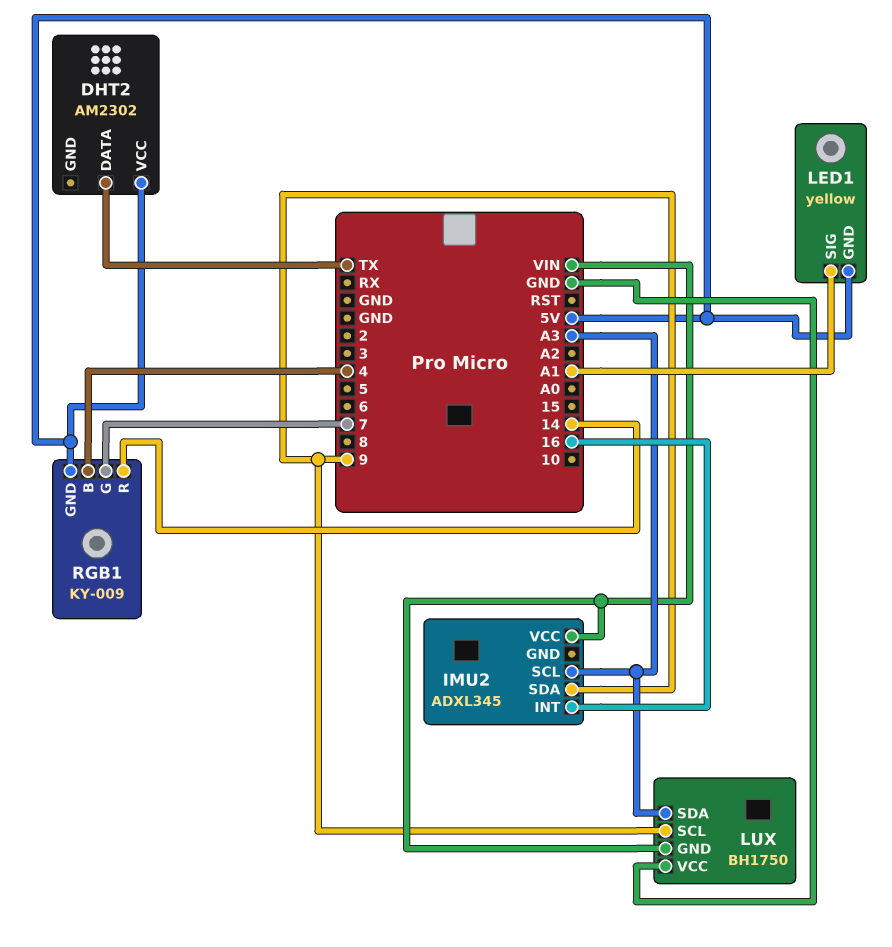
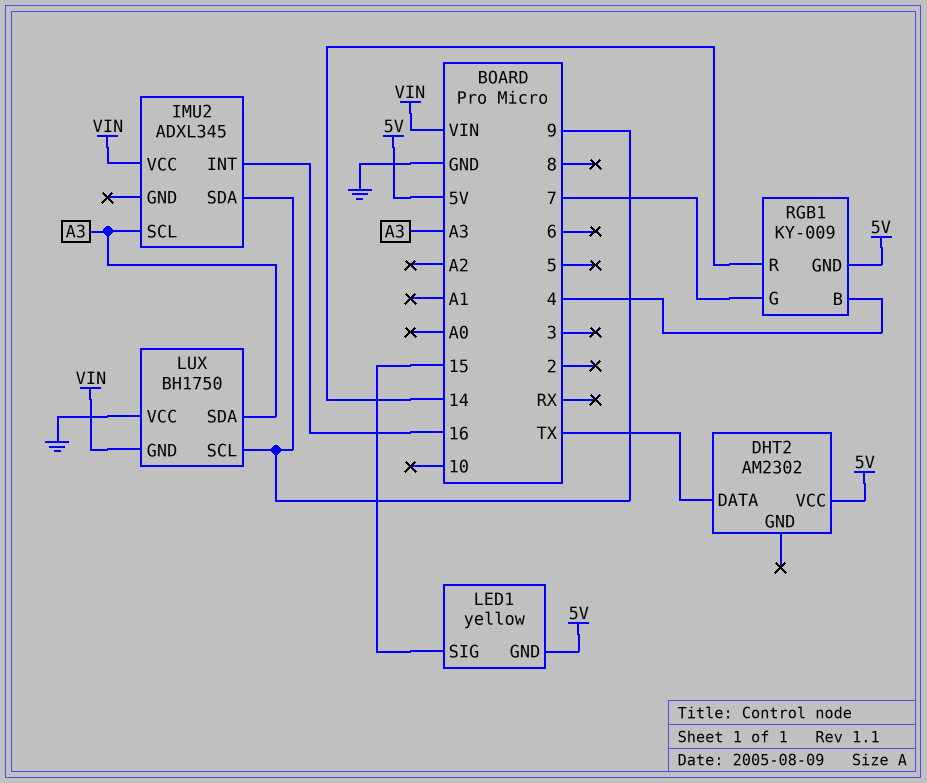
LED1 pin SIG: A1 -> 15

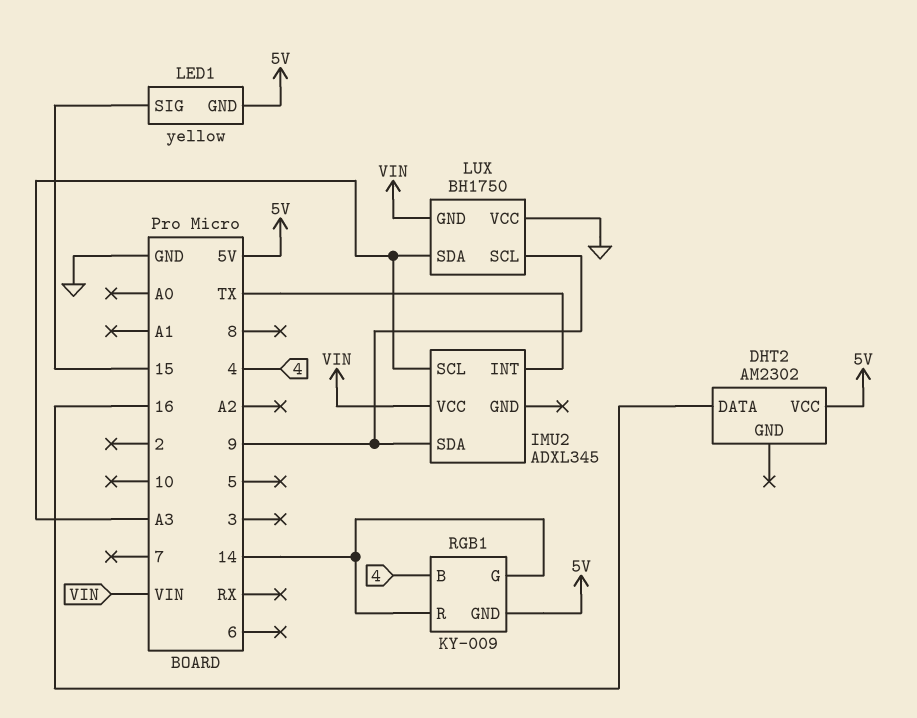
DHT2 pin DATA: TX -> 16
IMU2 pin INT: 16 -> TX
RGB1 pin G: 7 -> 14

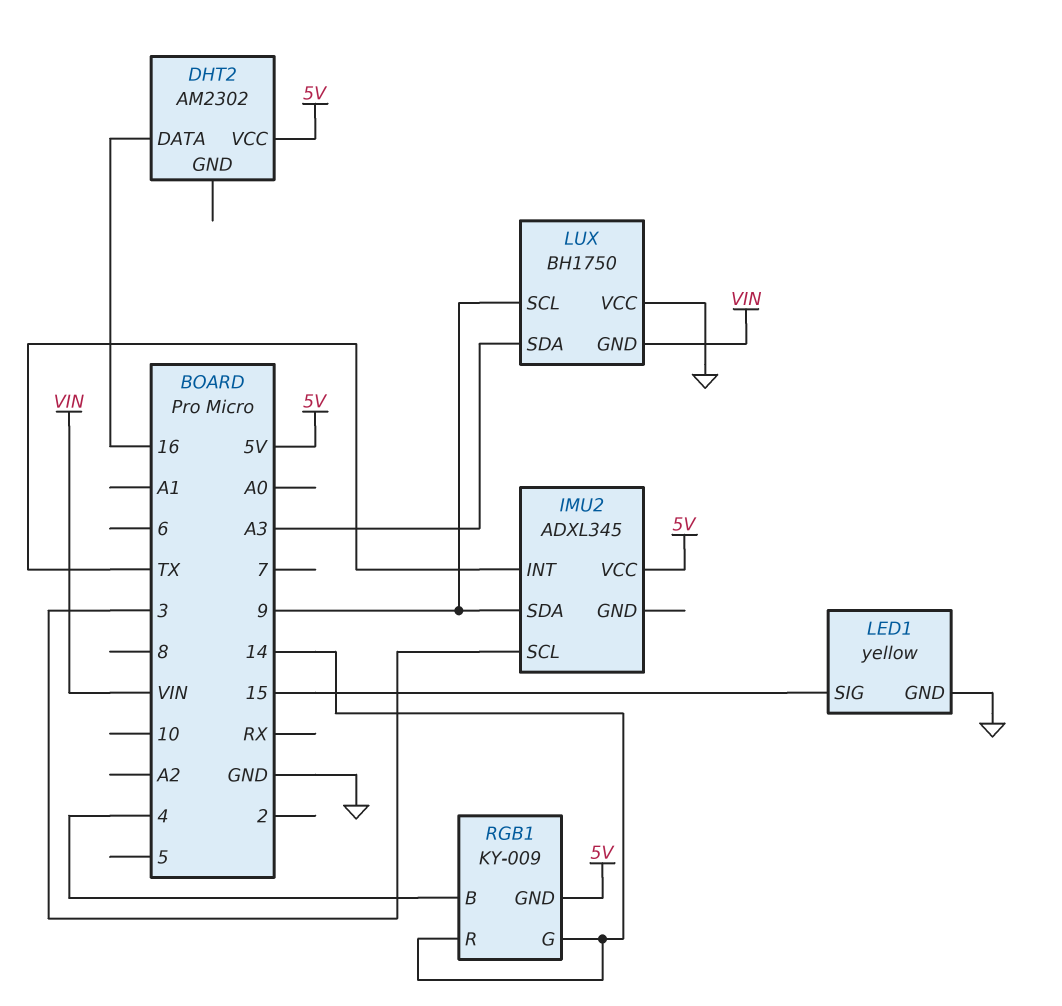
IMU2 pin SCL: A3 -> 3
IMU2 pin VCC: VIN -> 5V
LED1 pin GND: 5V -> GND

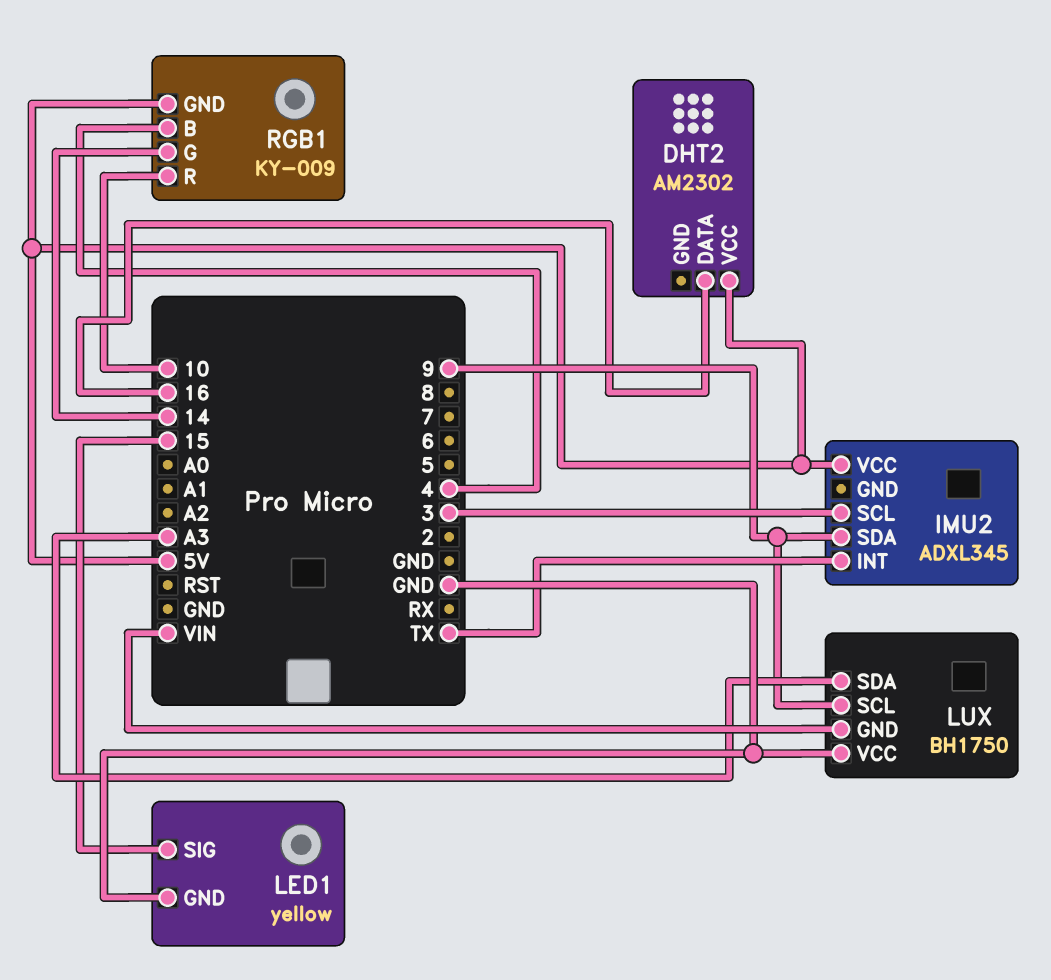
RGB1 pin R: 14 -> 10

